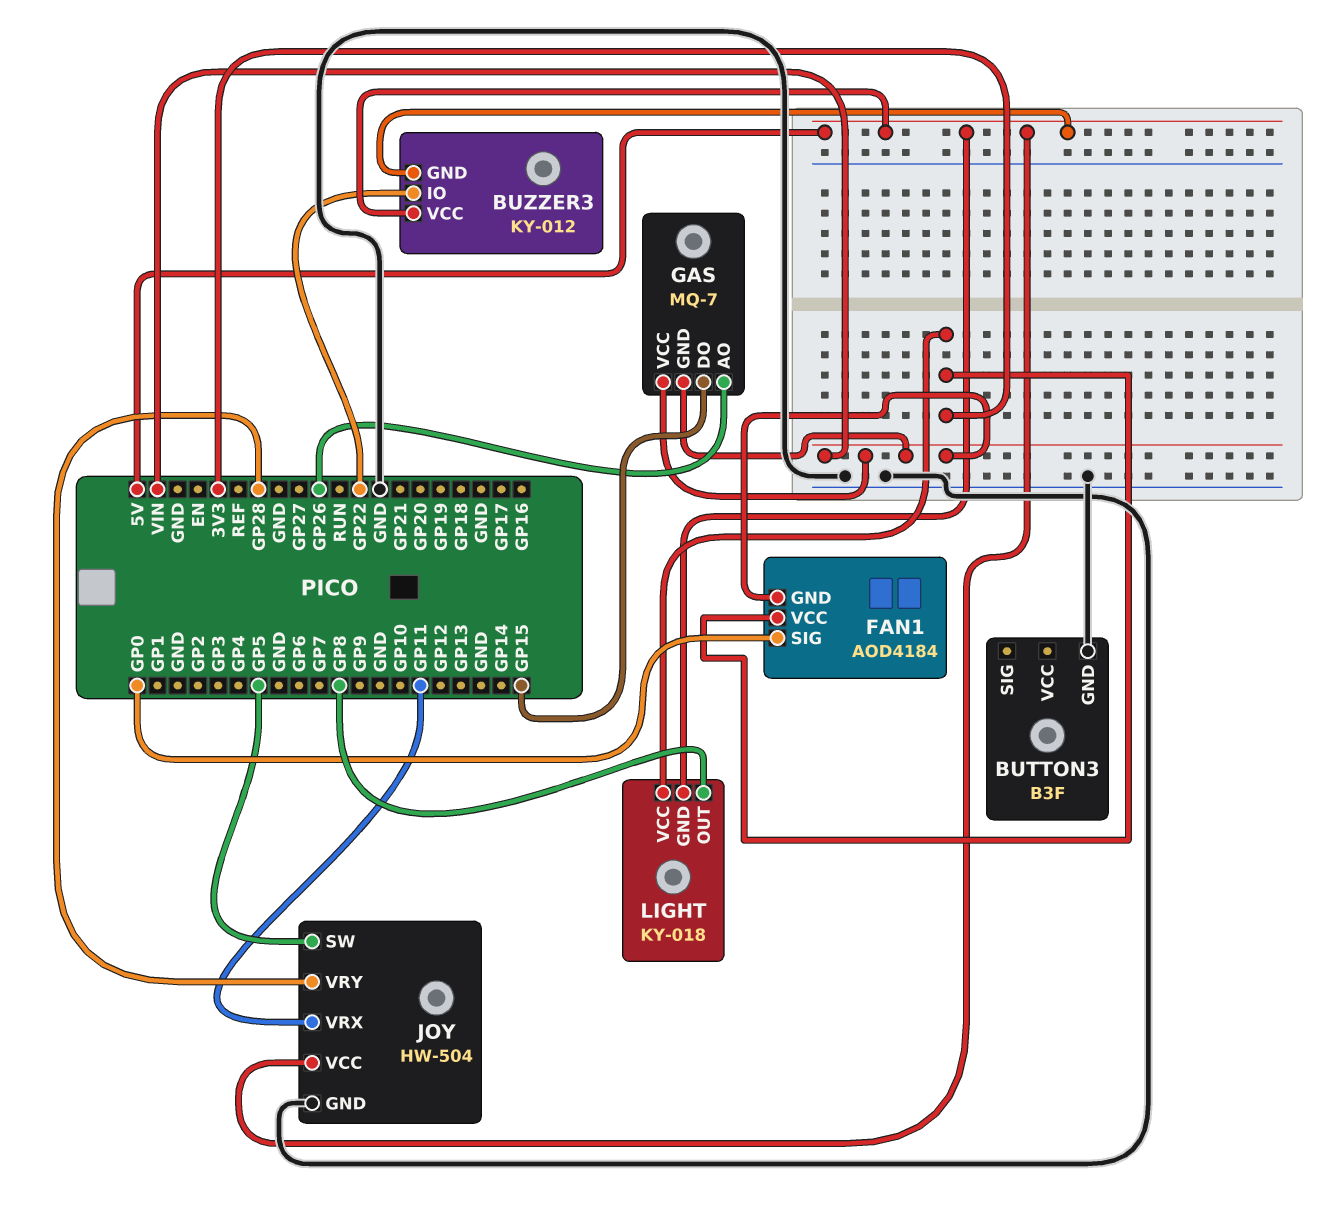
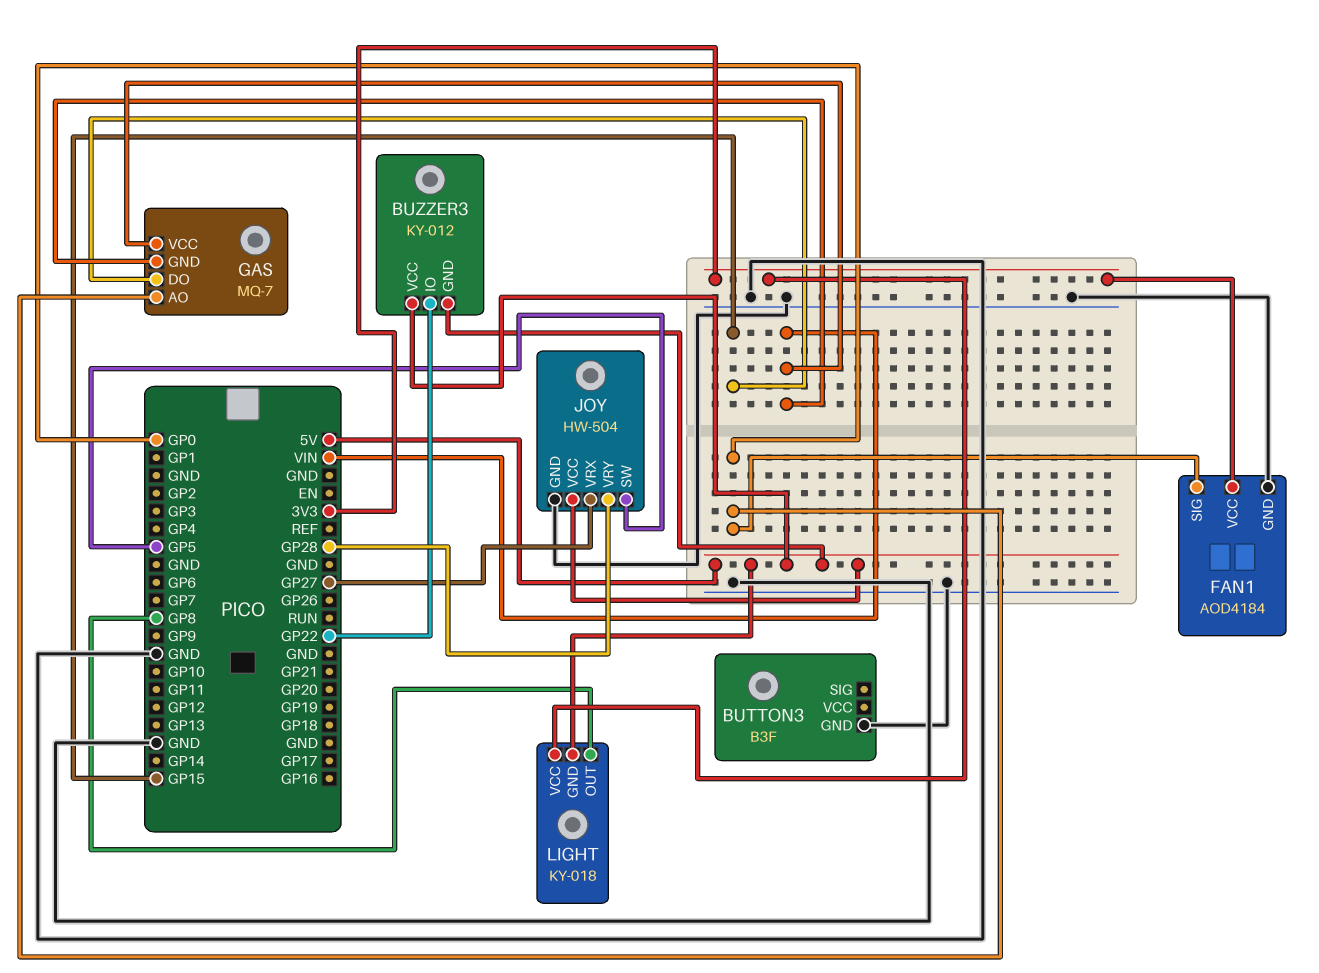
FAN1 pin GND: VIN -> GND
GAS pin AO: GP26 -> GP0
JOY pin VRX: GP11 -> GP27

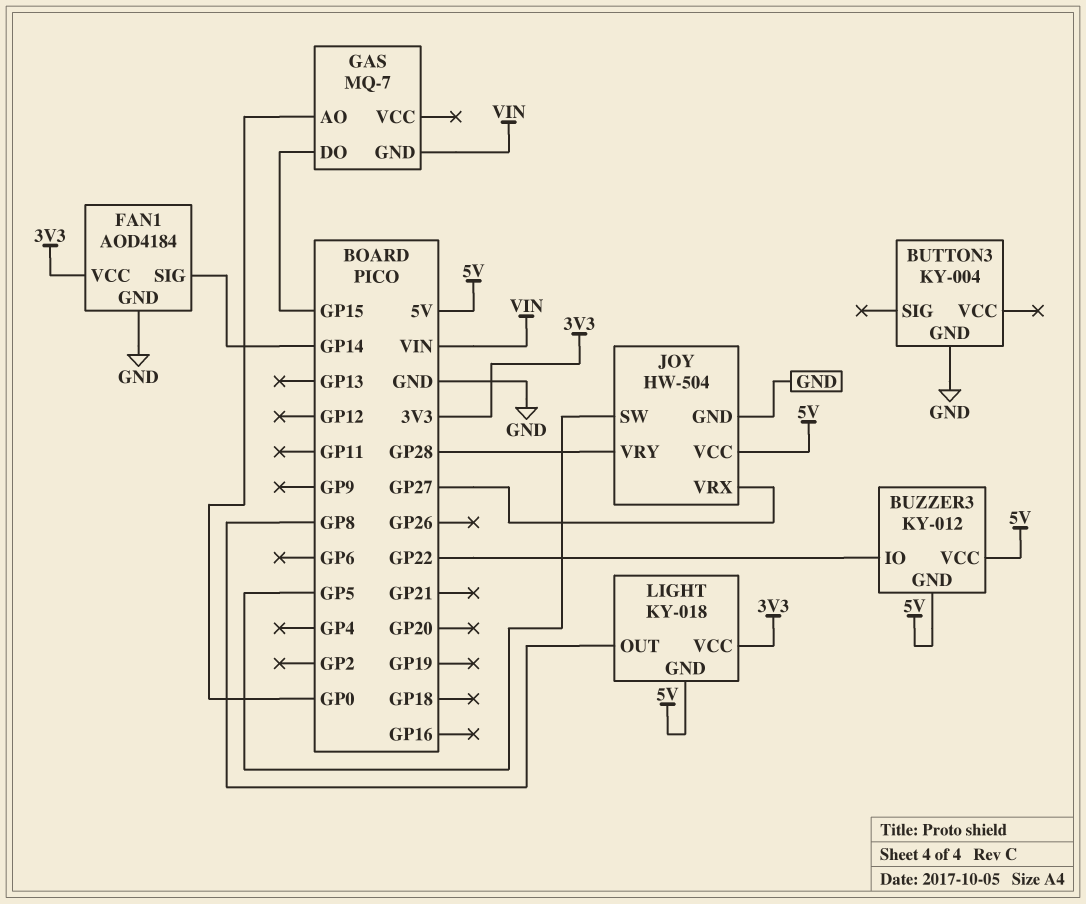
BUTTON3: B3F -> KY-004
FAN1 pin SIG: GP0 -> GP14
GAS pin VCC: VIN -> none

